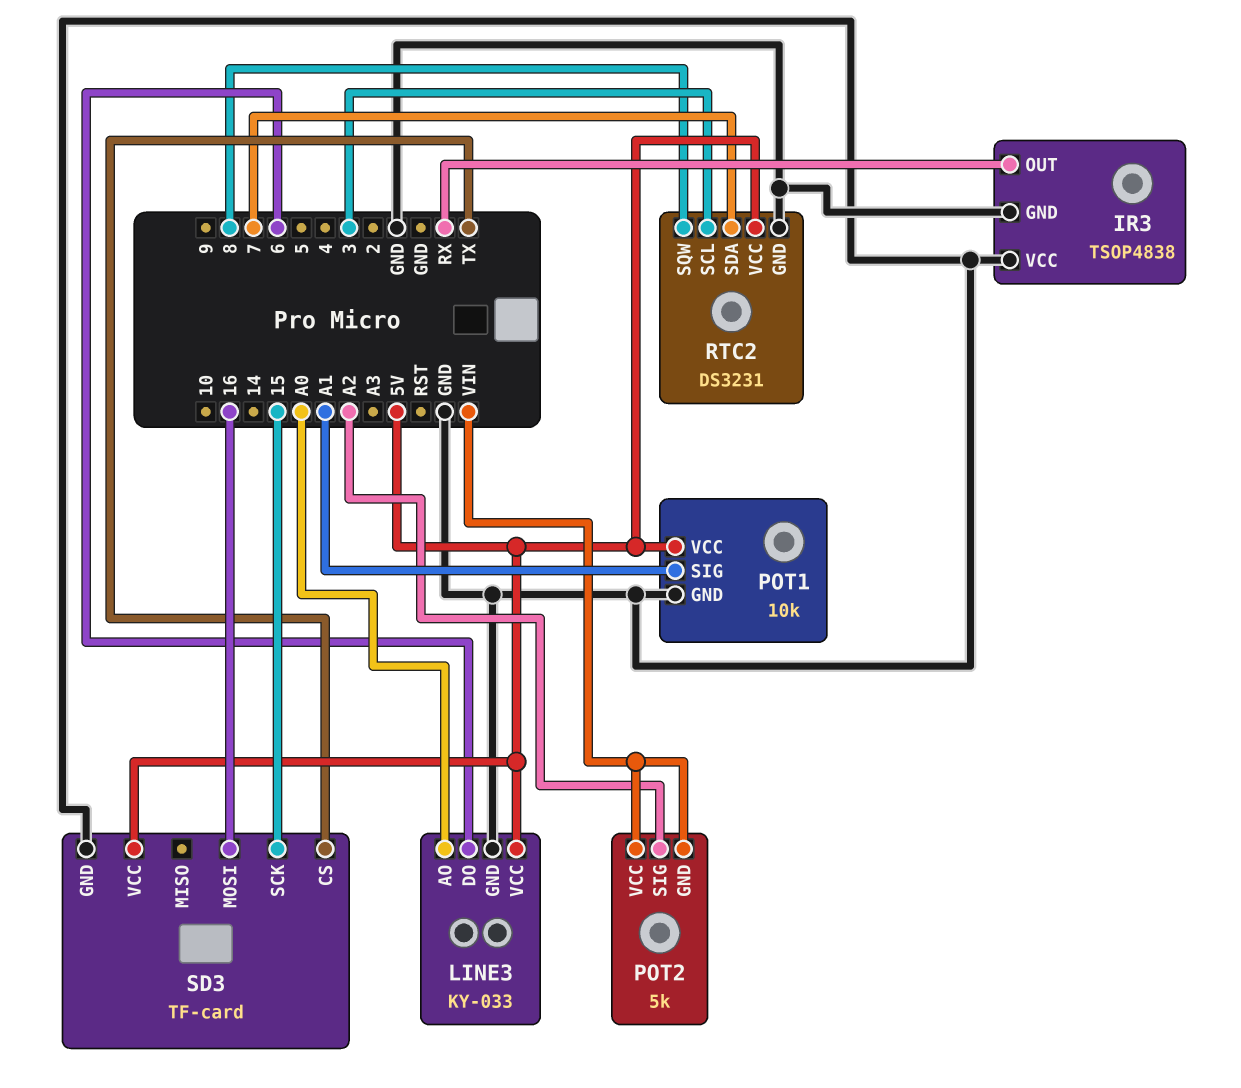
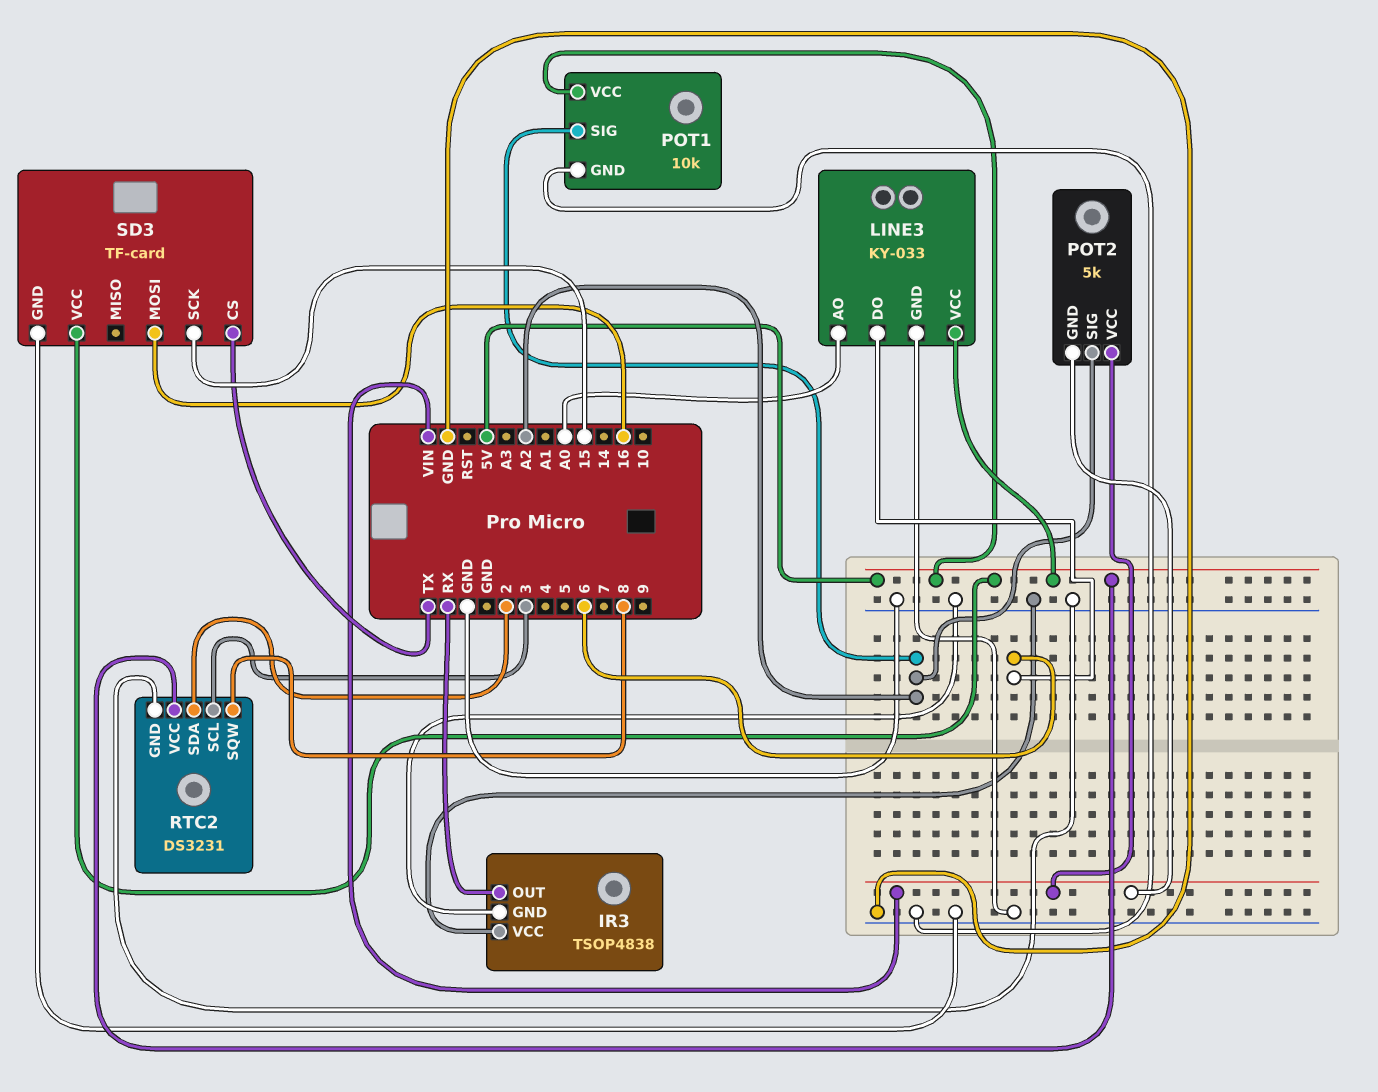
POT1 pin SIG: A1 -> A2
RTC2 pin SDA: 7 -> 2

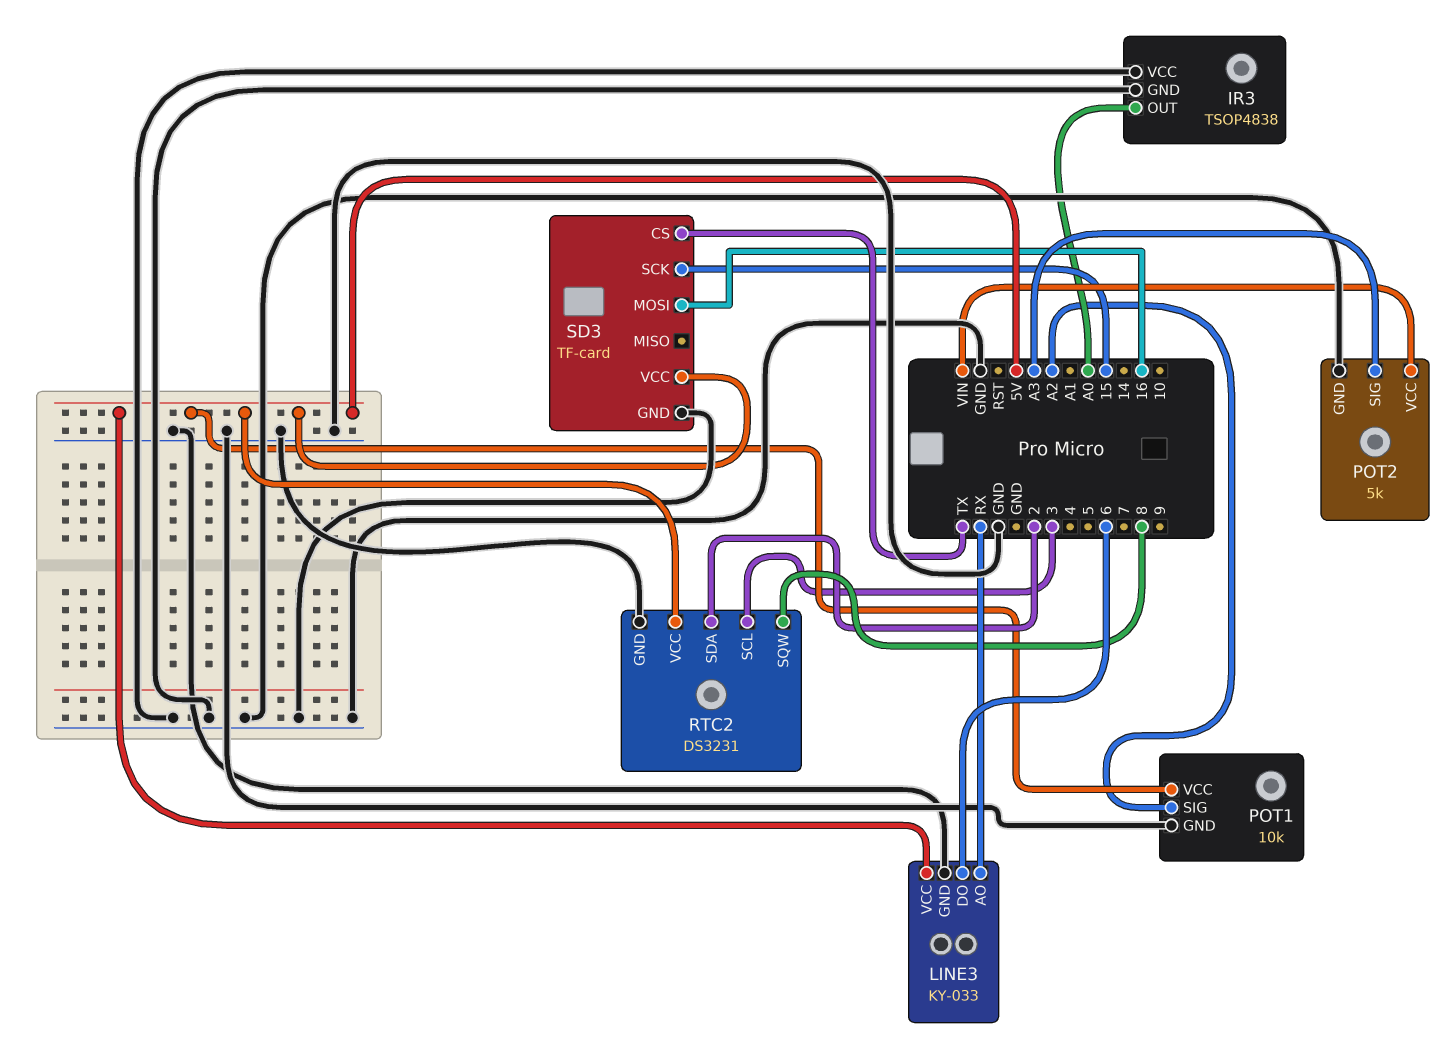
IR3 pin OUT: RX -> A0
LINE3 pin AO: A0 -> RX
POT2 pin GND: VIN -> GND
POT2 pin SIG: A2 -> A3

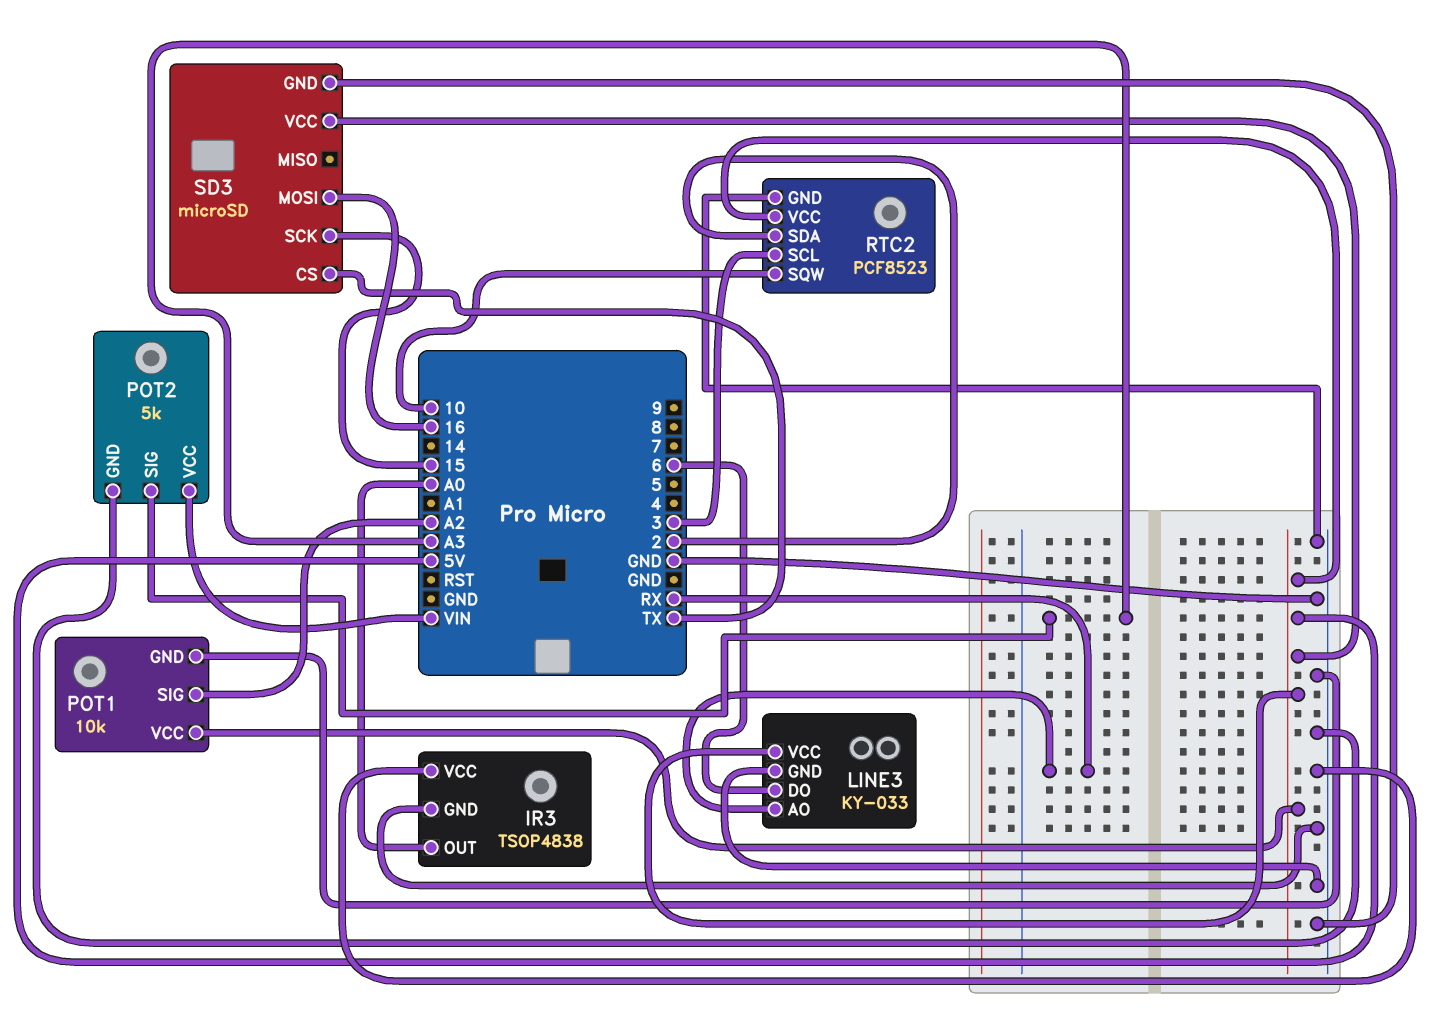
RTC2: DS3231 -> PCF8523
RTC2 pin SQW: 8 -> 10
SD3: TF-card -> microSD

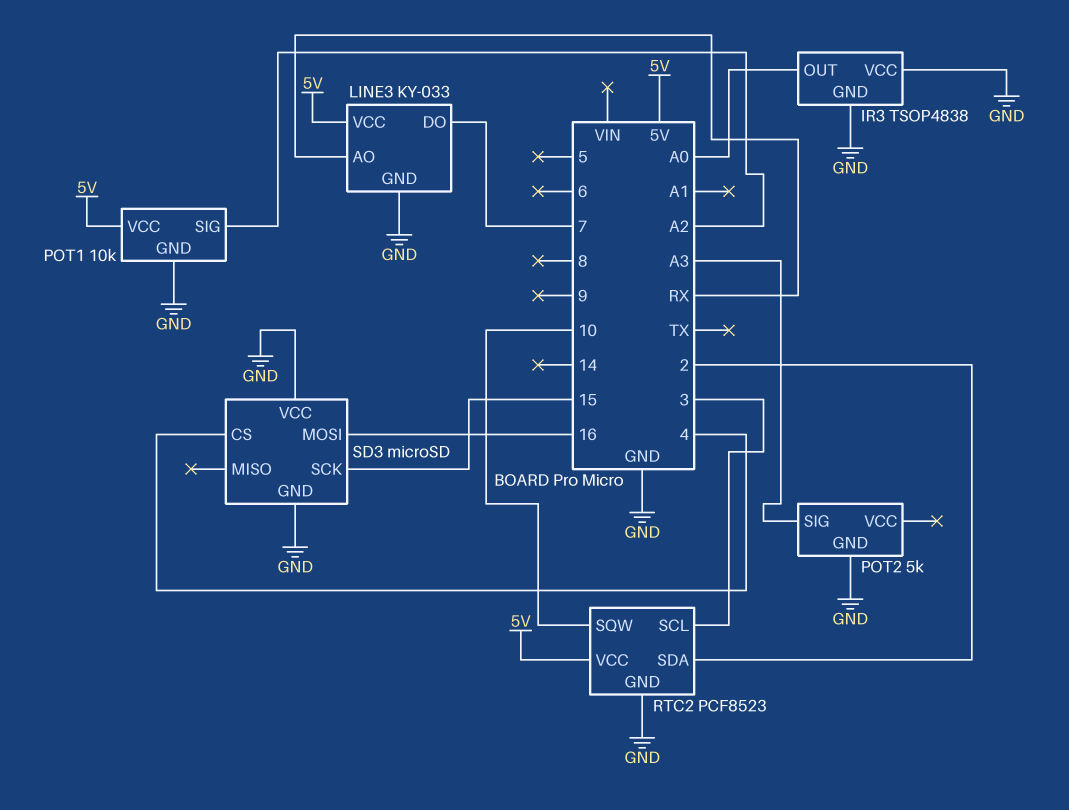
LINE3 pin DO: 6 -> 7
POT2 pin VCC: VIN -> none
SD3 pin CS: TX -> 4
SD3 pin VCC: 5V -> GND

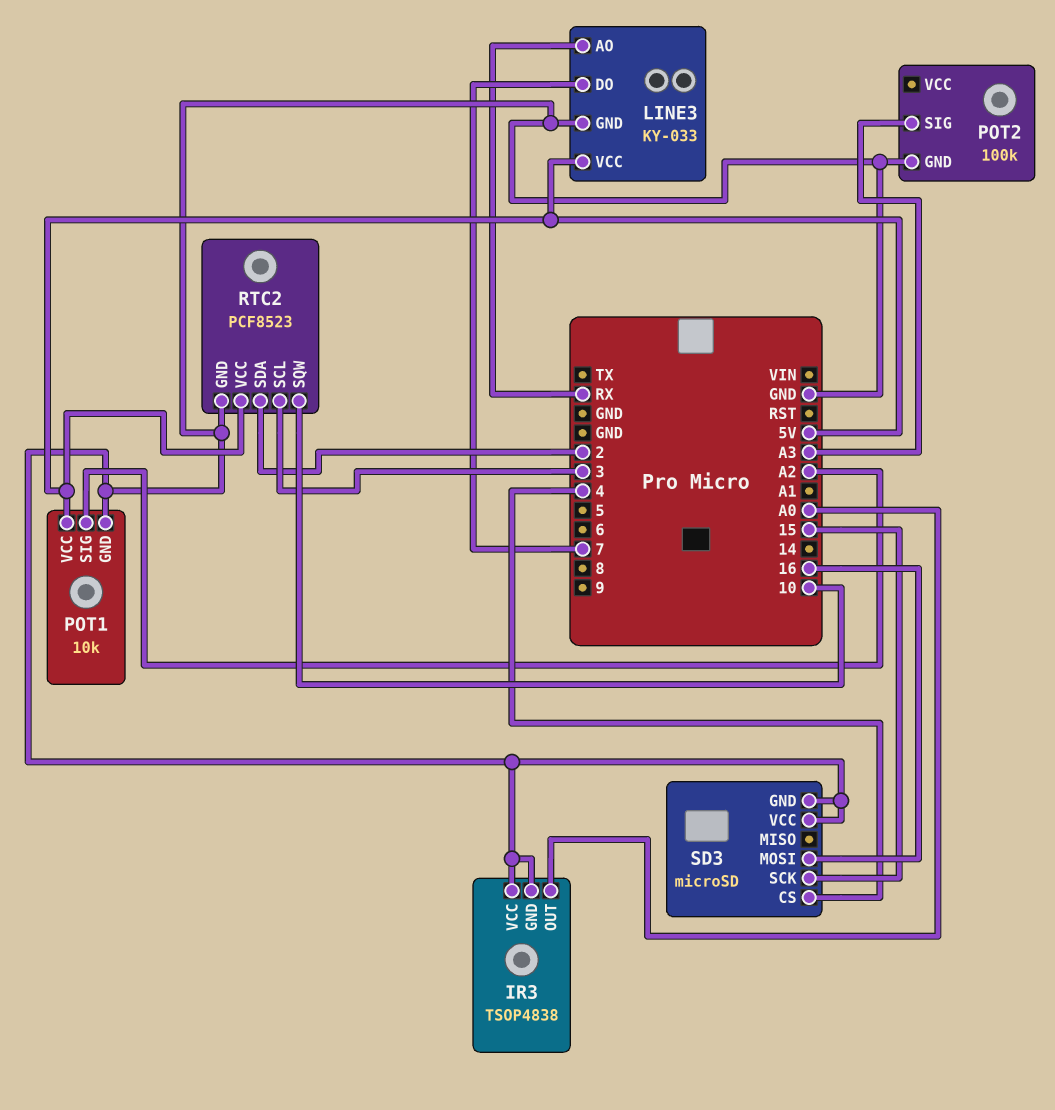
POT2: 5k -> 100k

